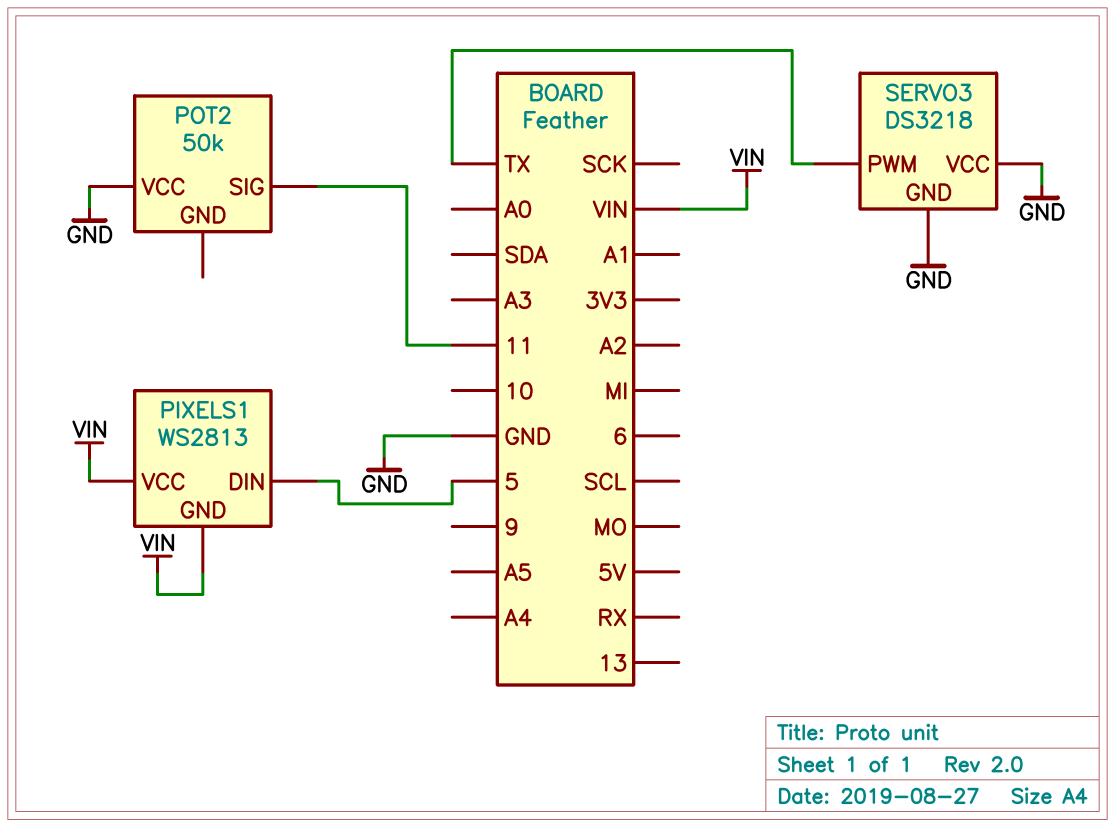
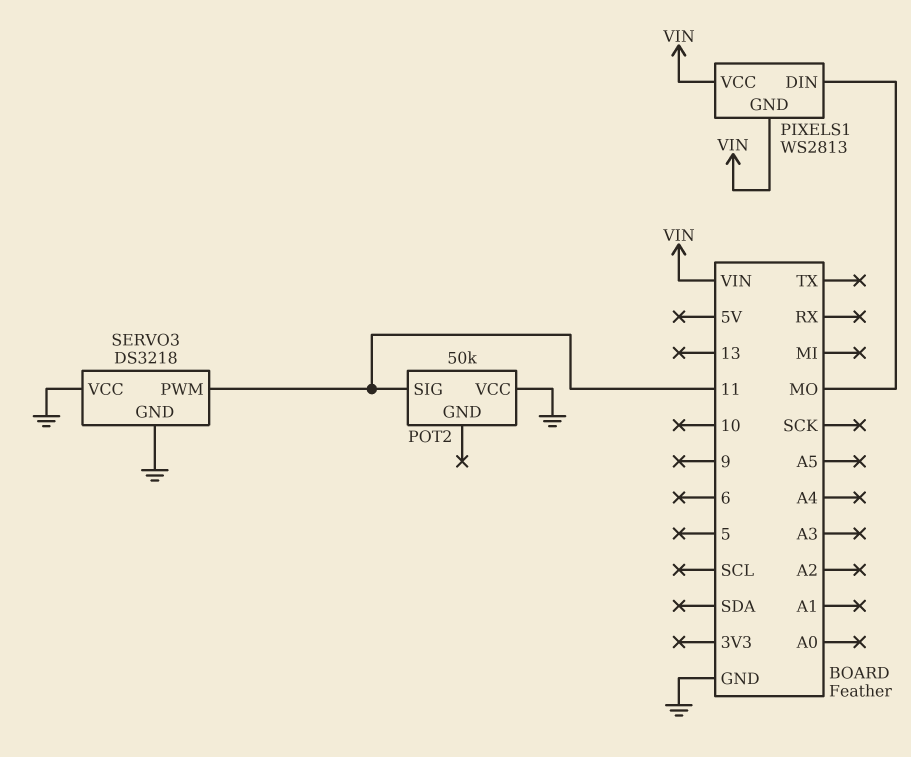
PIXELS1 pin DIN: 5 -> MO
SERVO3 pin PWM: TX -> 11

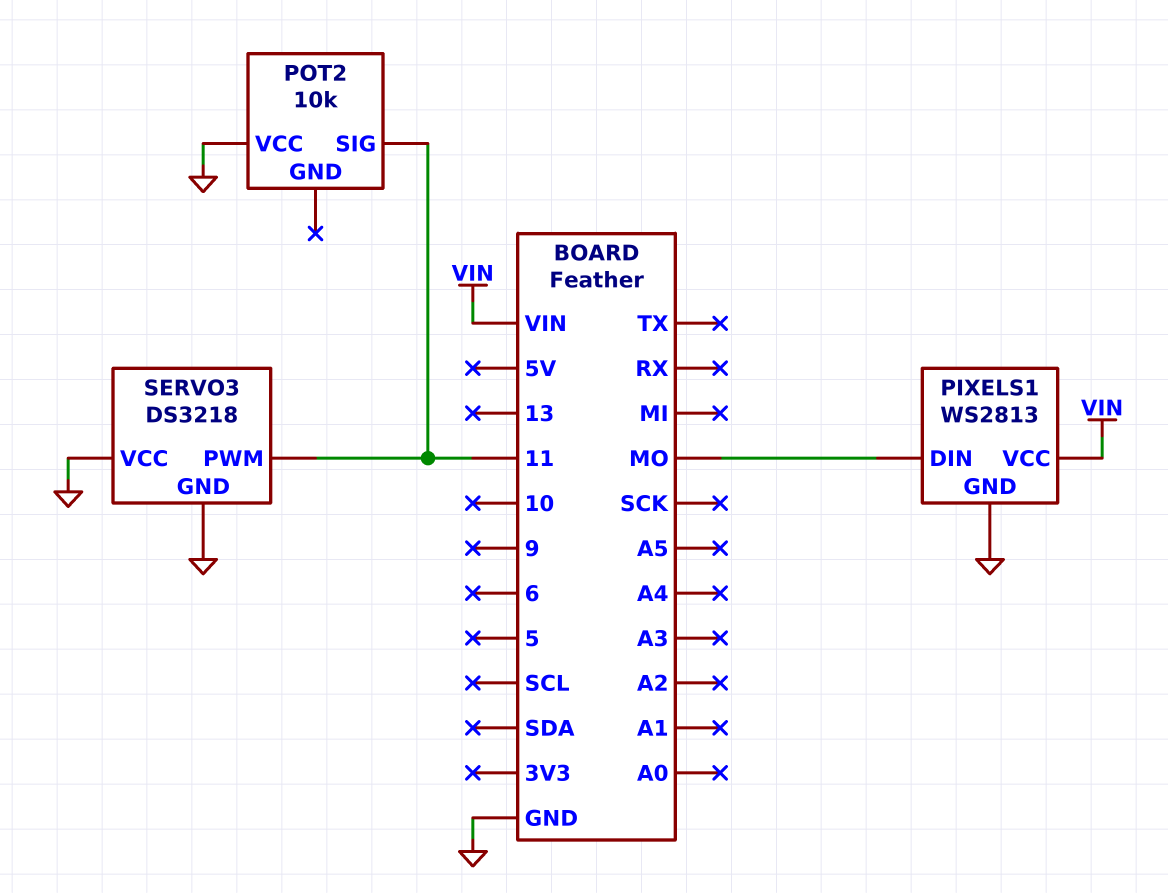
PIXELS1 pin GND: VIN -> GND
POT2: 50k -> 10k

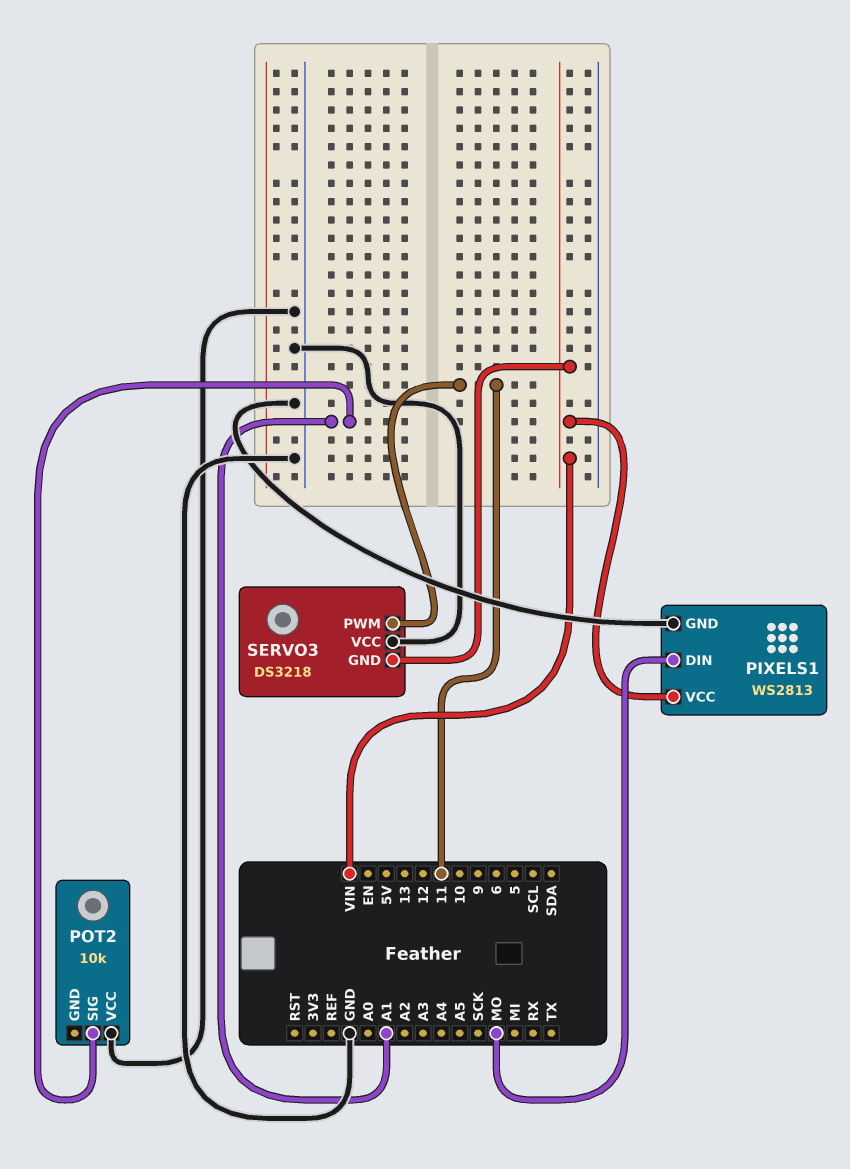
POT2 pin SIG: 11 -> A1
SERVO3 pin GND: GND -> VIN

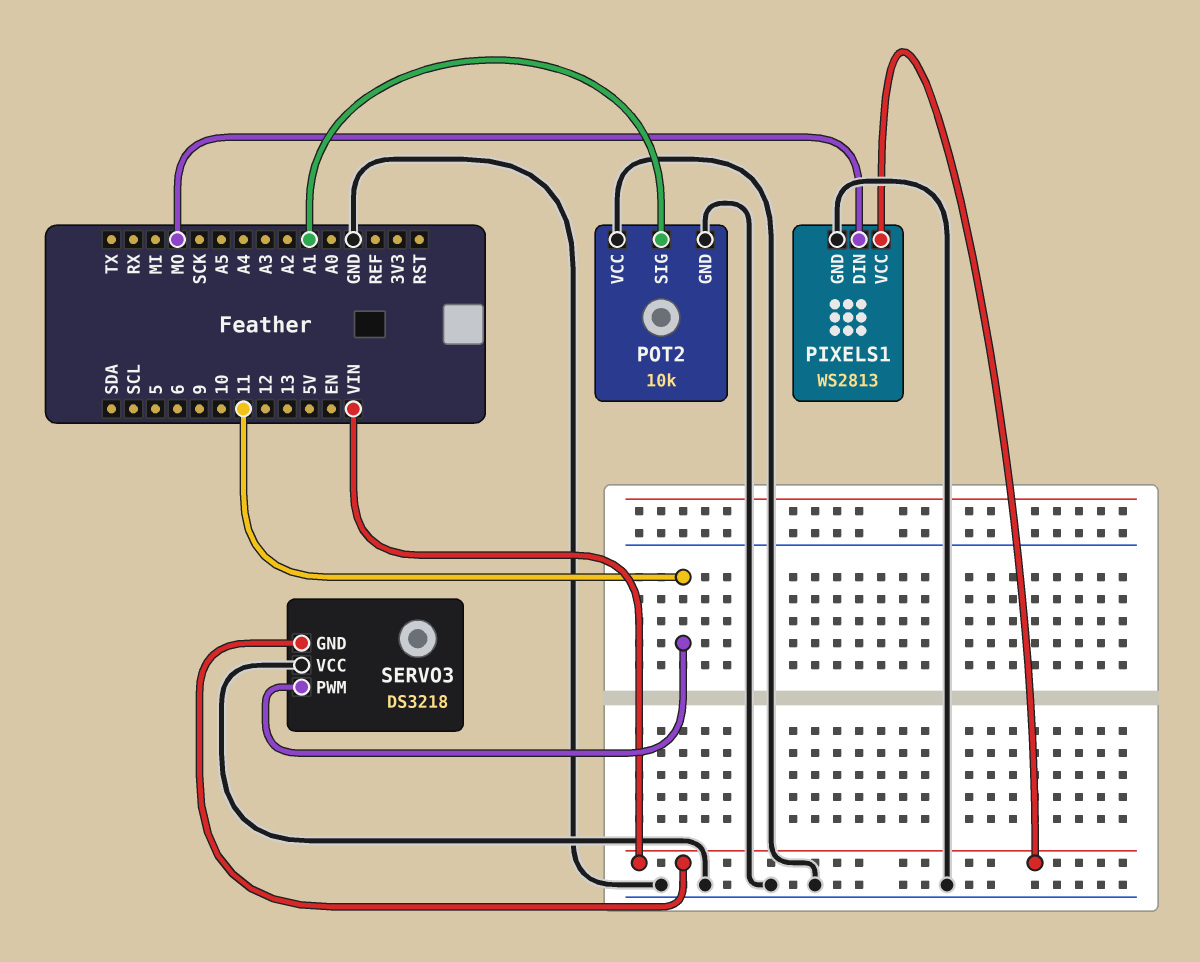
POT2 pin GND: none -> GND

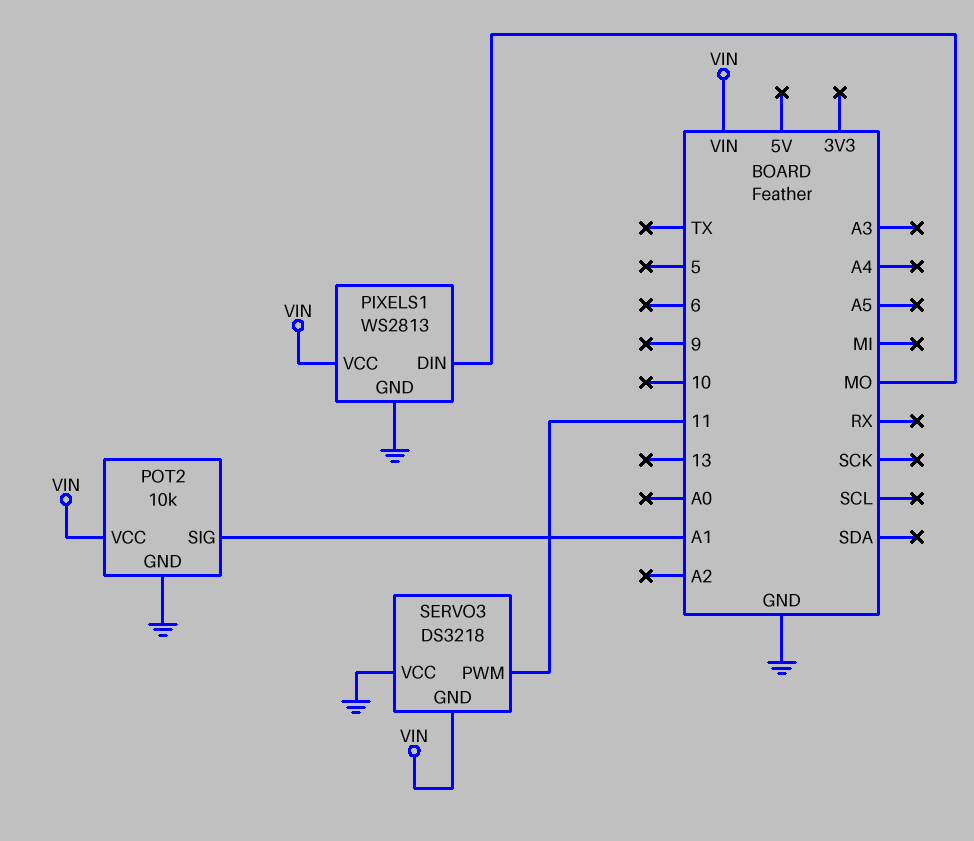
POT2 pin VCC: GND -> VIN

